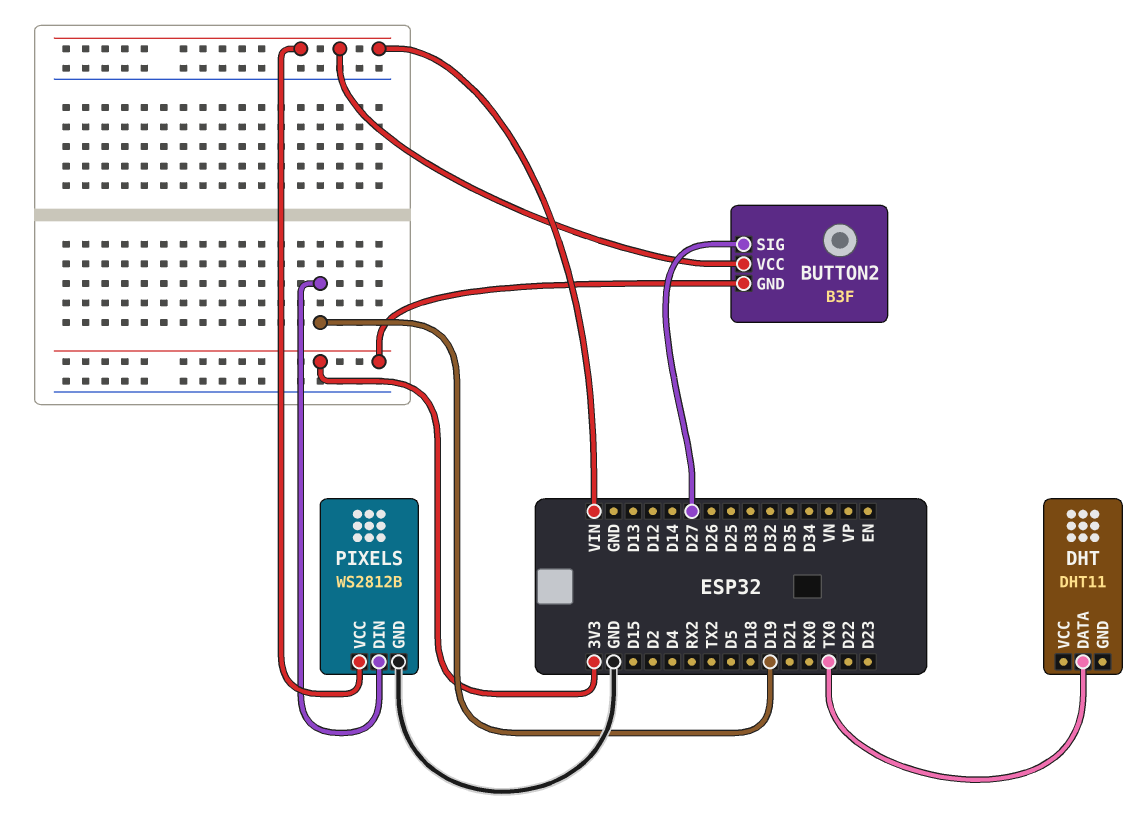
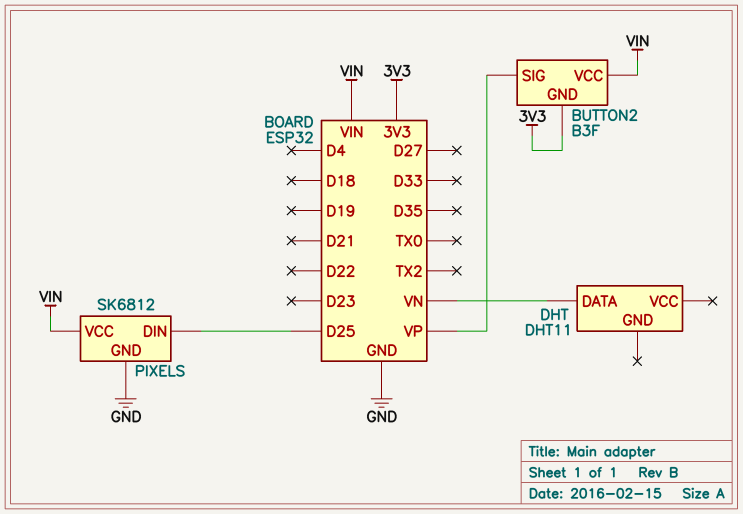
BUTTON2 pin SIG: D27 -> VP
DHT pin DATA: TX0 -> VN
PIXELS: WS2812B -> SK6812
PIXELS pin DIN: D19 -> D25

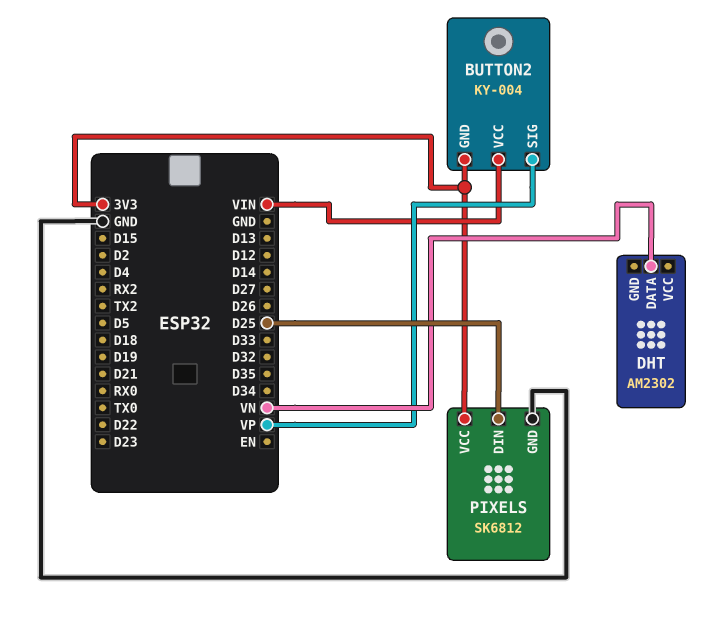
BUTTON2: B3F -> KY-004
DHT: DHT11 -> AM2302
PIXELS pin VCC: VIN -> 3V3

